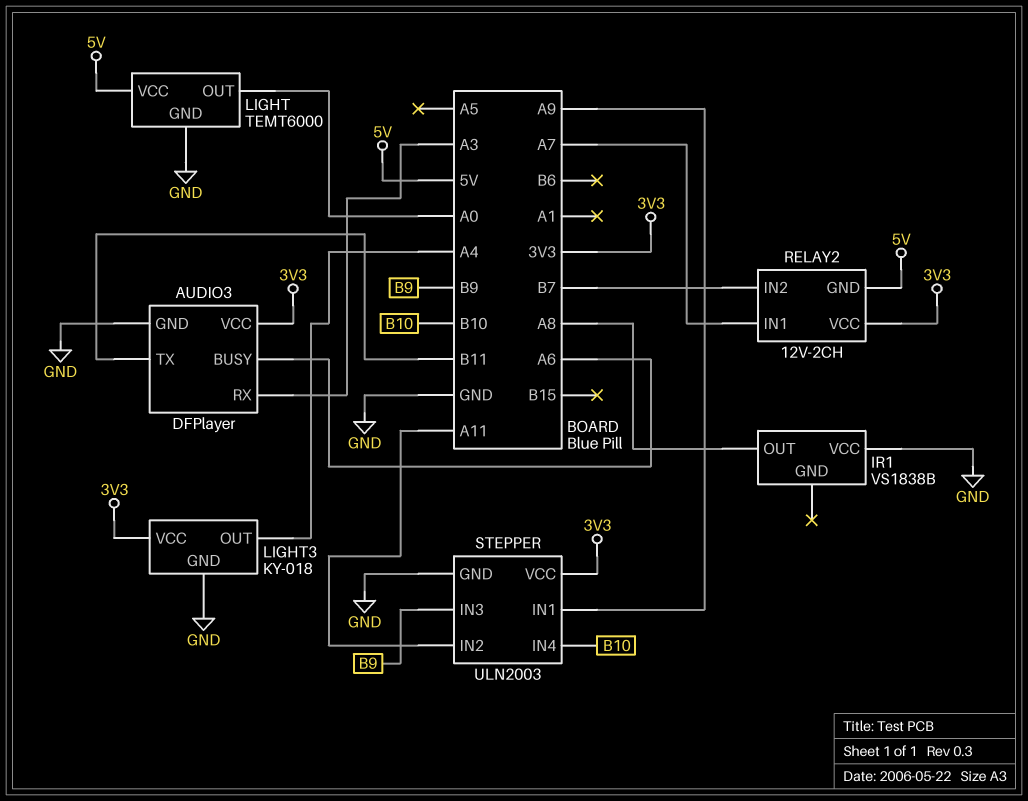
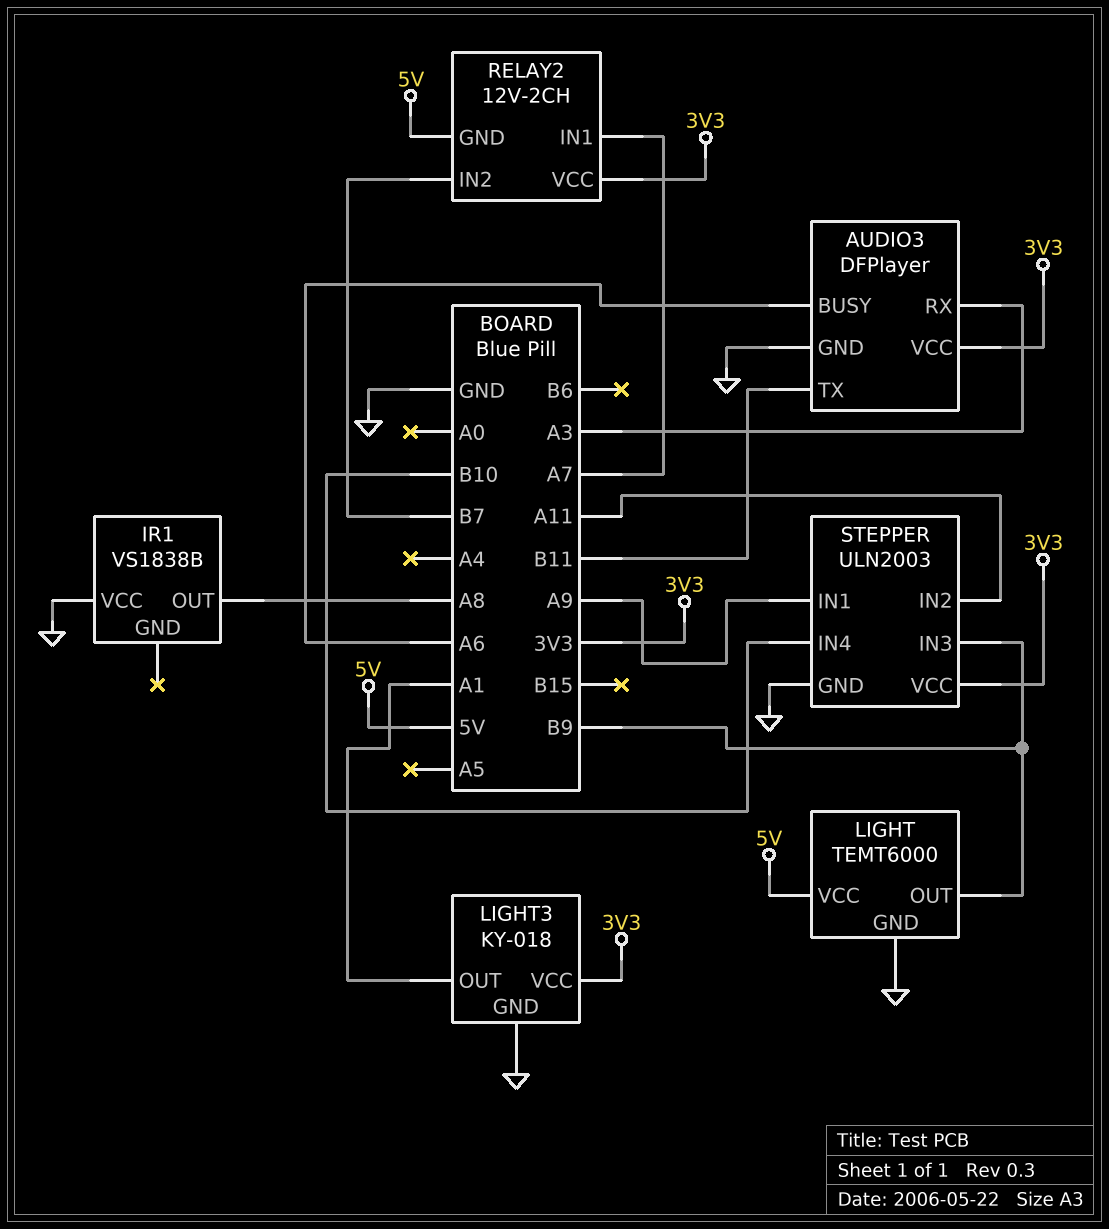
LIGHT pin OUT: A0 -> B9
LIGHT3 pin OUT: A4 -> A1

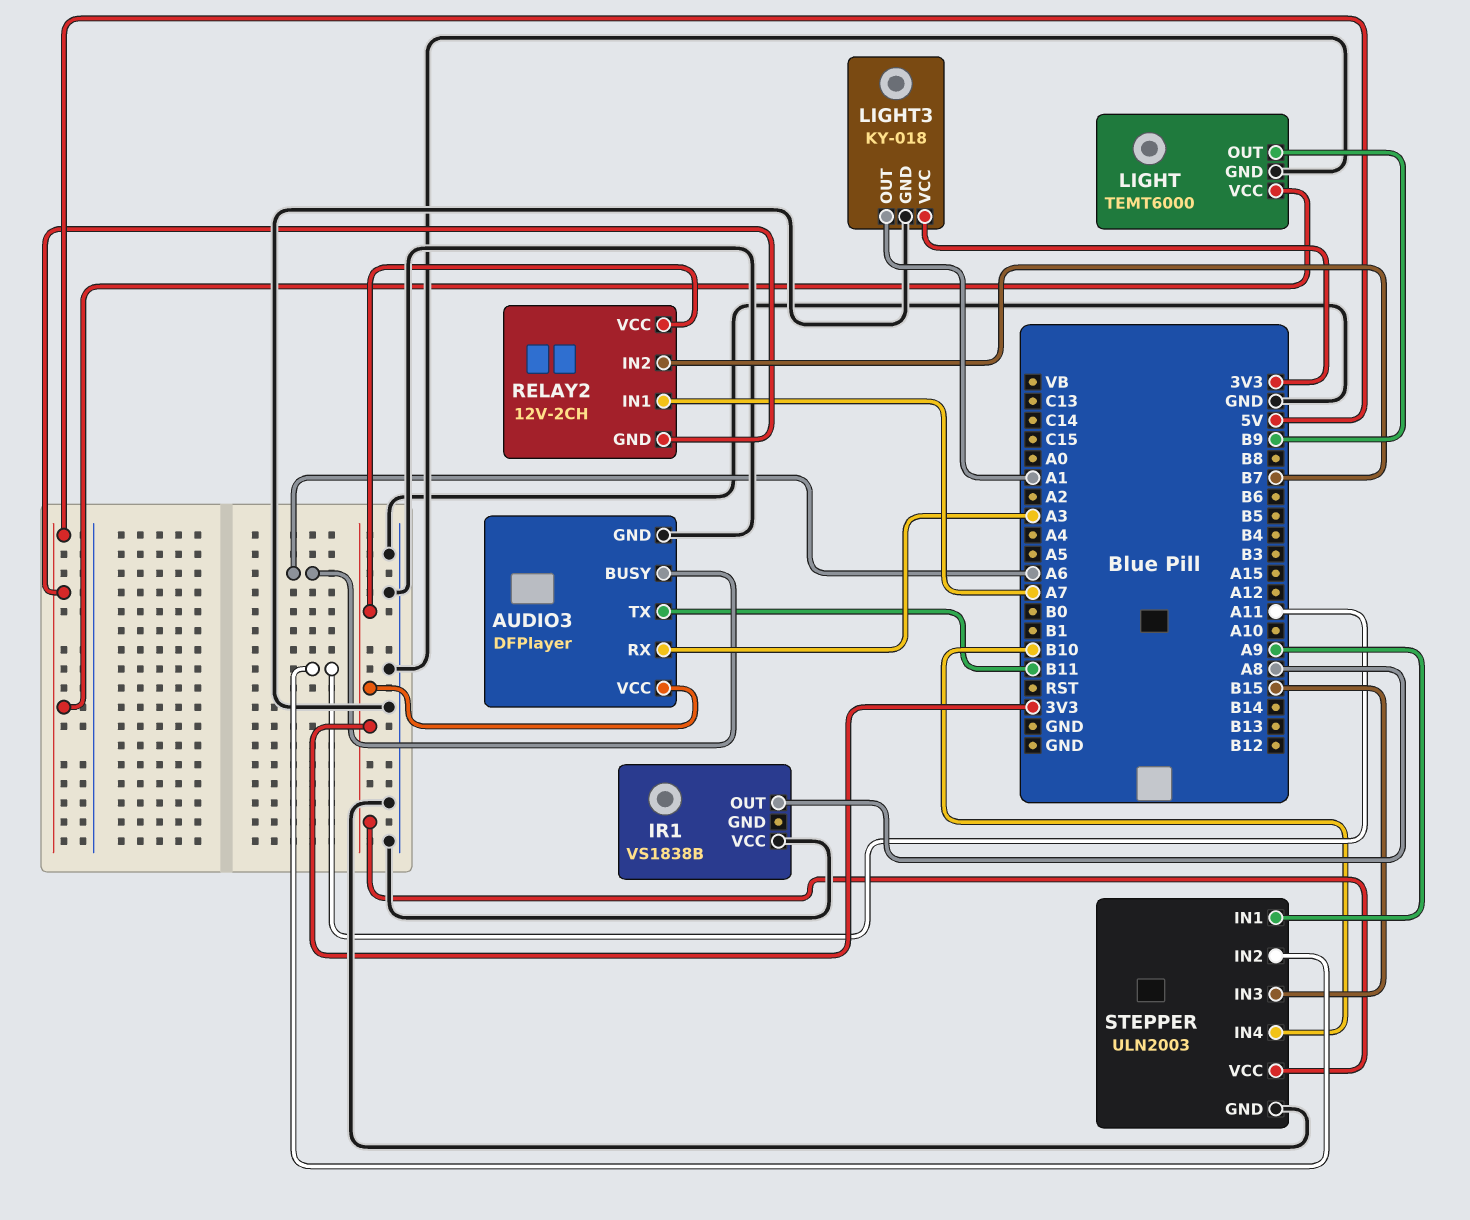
STEPPER pin IN3: B9 -> B15

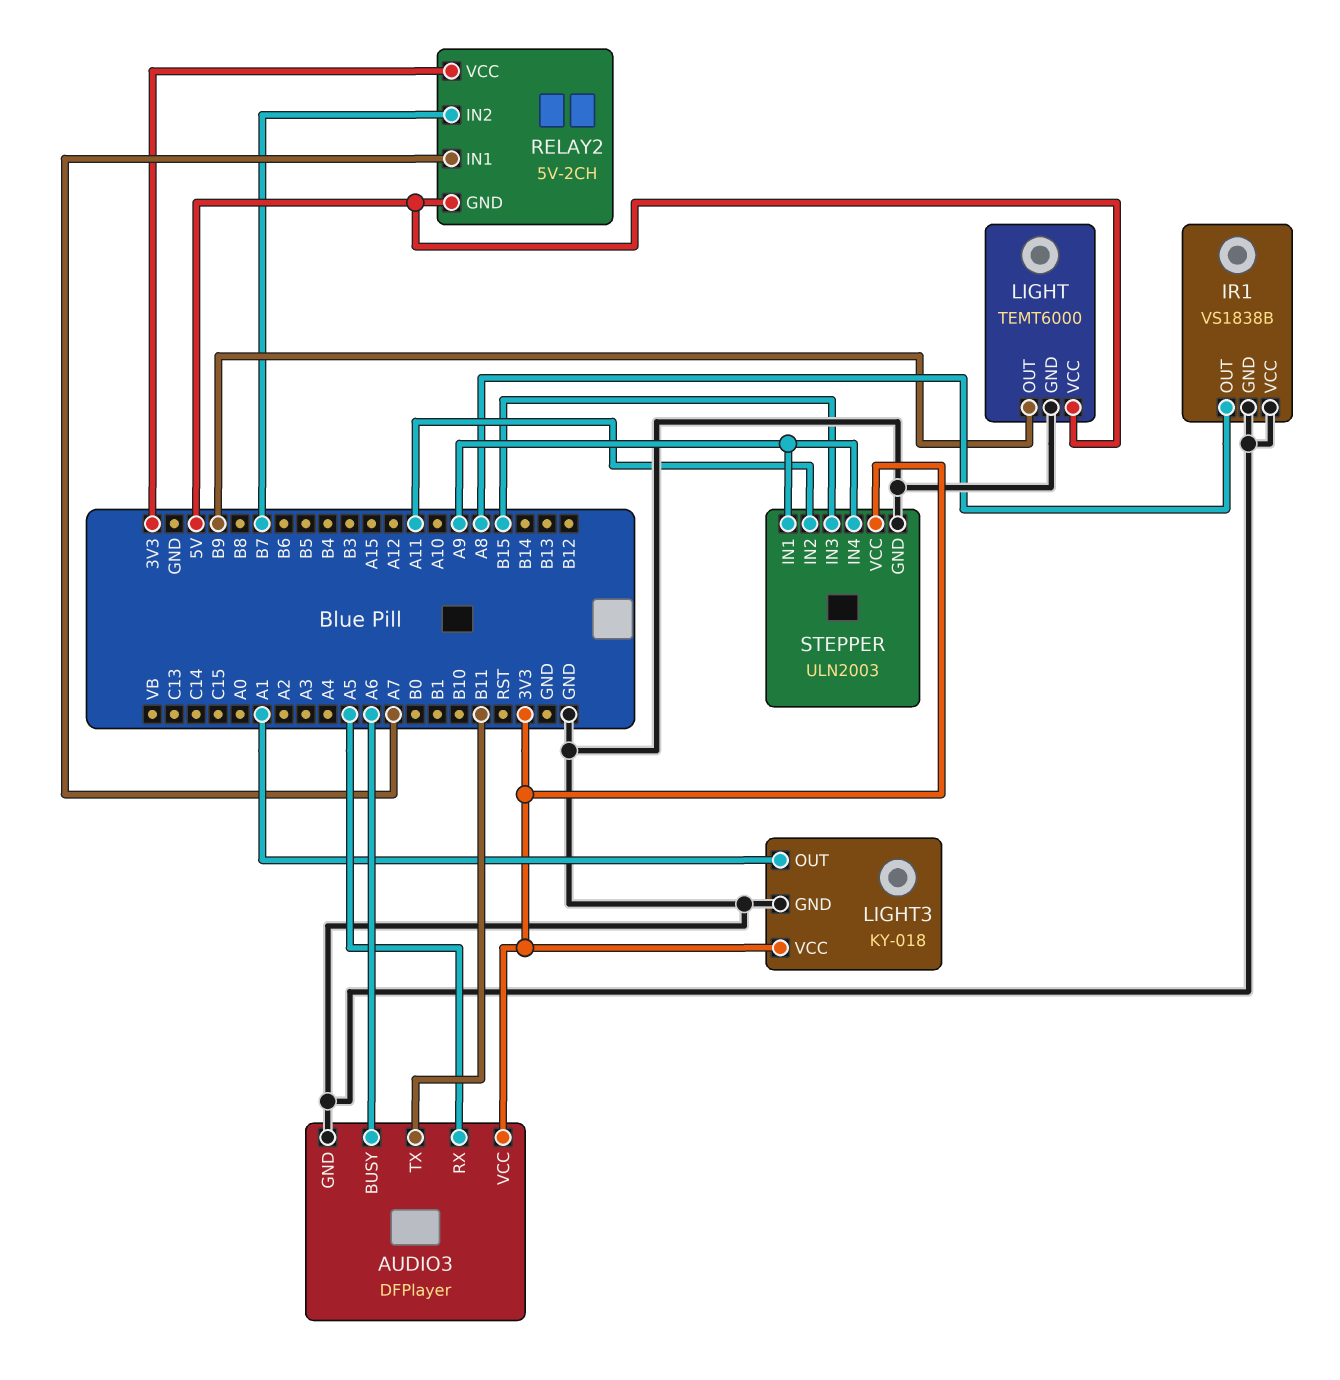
AUDIO3 pin RX: A3 -> A5
IR1 pin GND: none -> GND
RELAY2: 12V-2CH -> 5V-2CH
STEPPER pin IN4: B10 -> A9

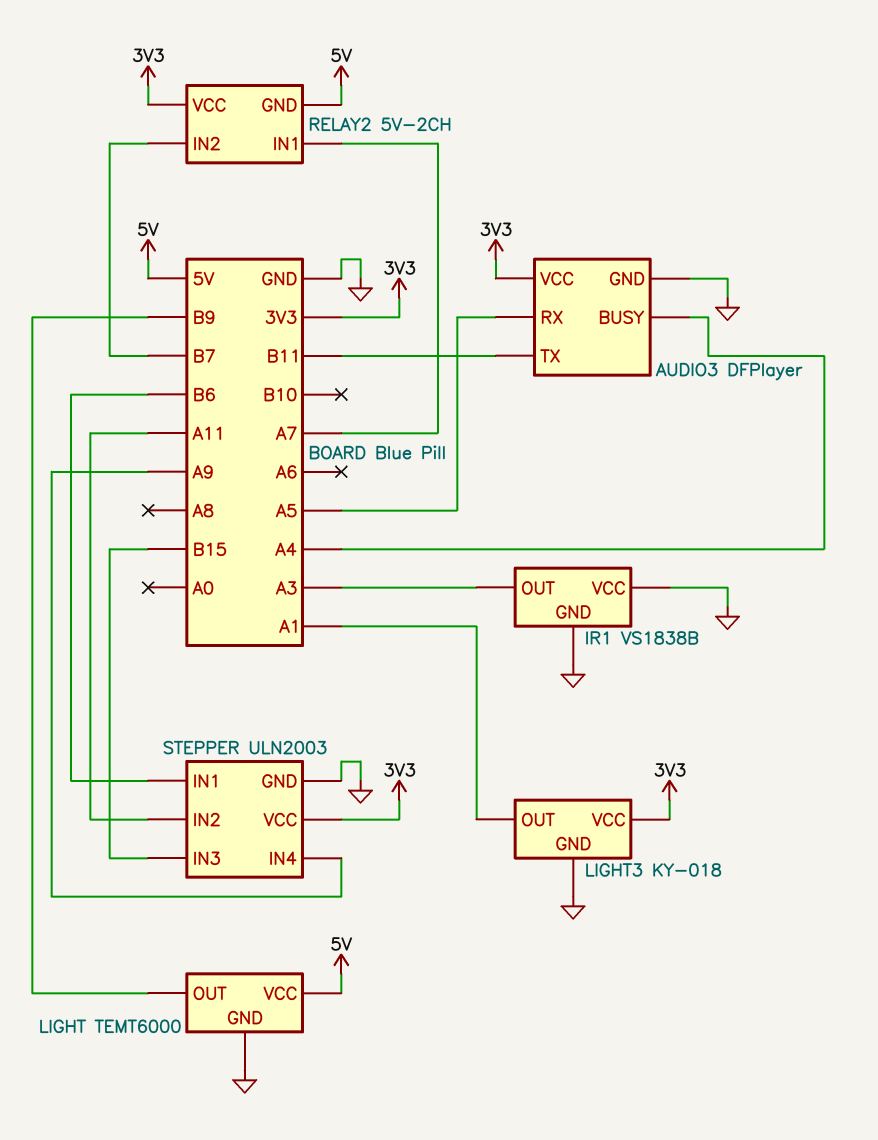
AUDIO3 pin BUSY: A6 -> A4
IR1 pin OUT: A8 -> A3
STEPPER pin IN1: A9 -> B6

